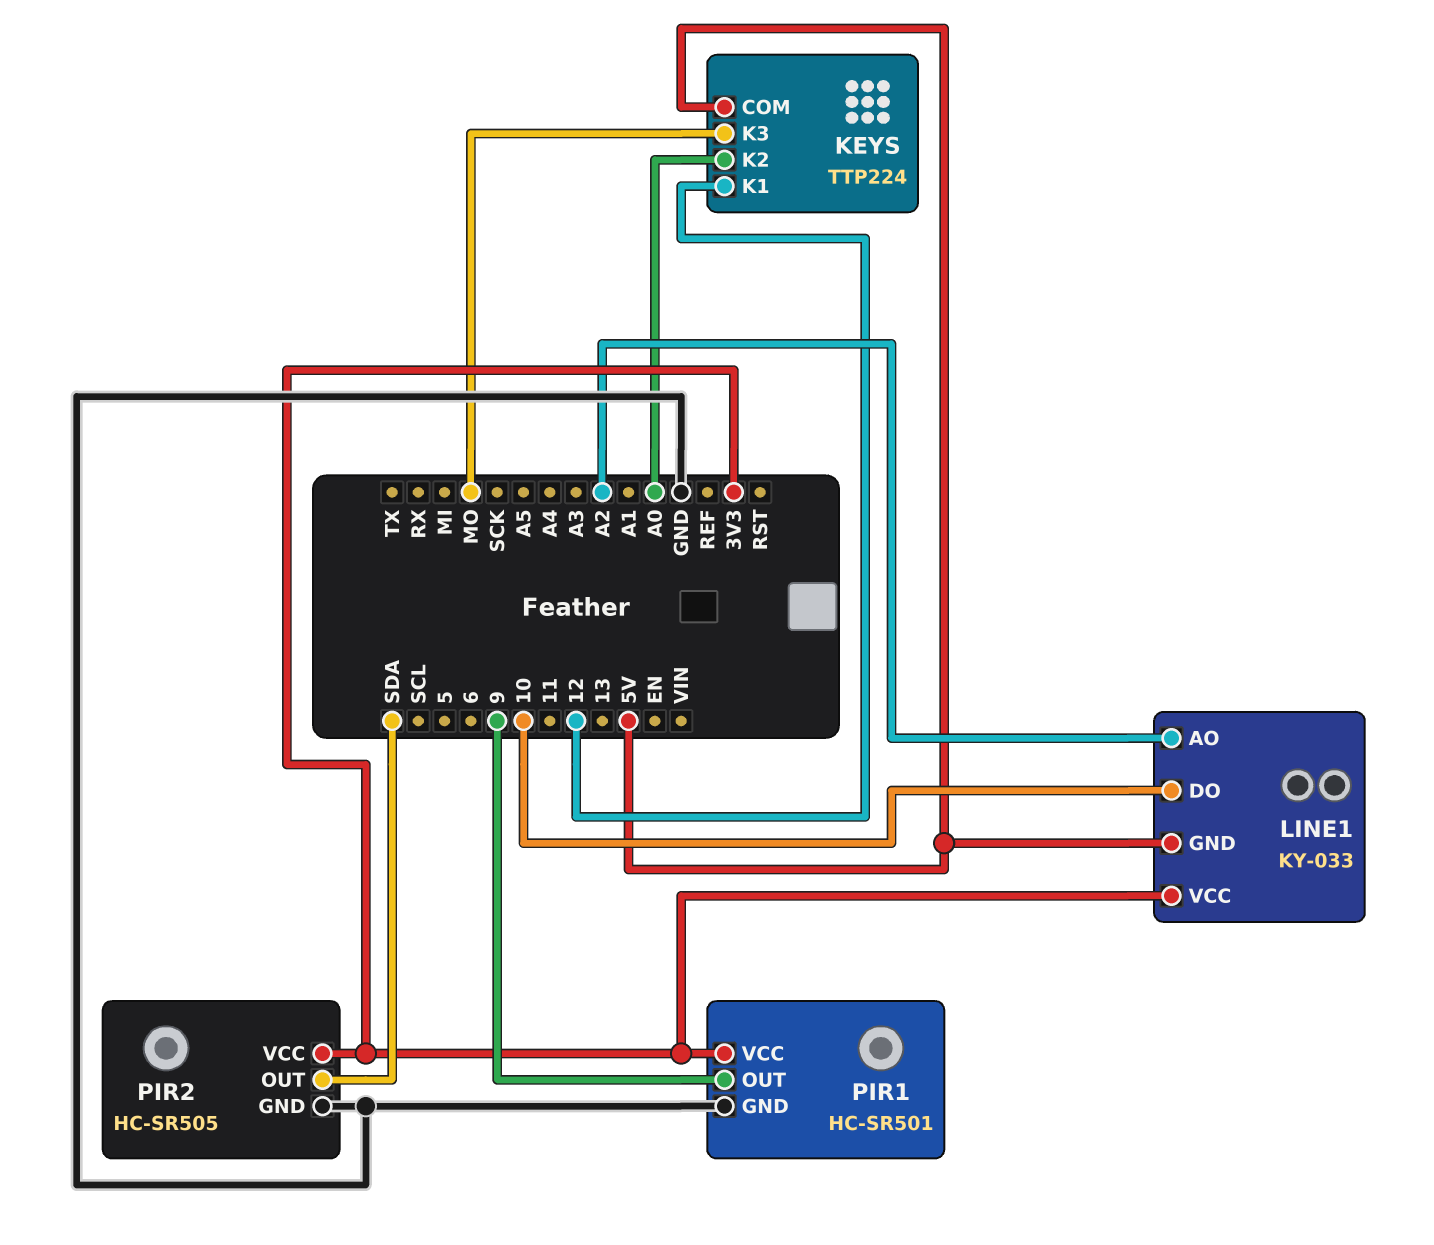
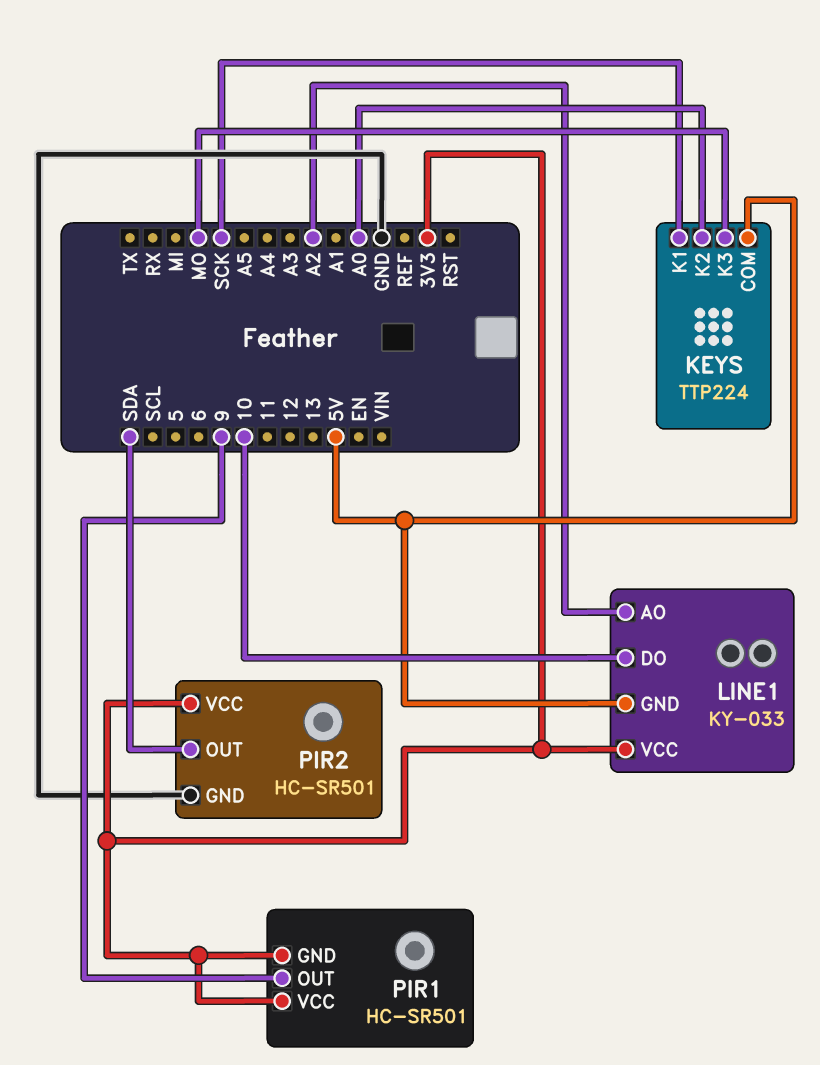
KEYS pin K1: 12 -> SCK
PIR1 pin GND: GND -> 3V3
PIR2: HC-SR505 -> HC-SR501

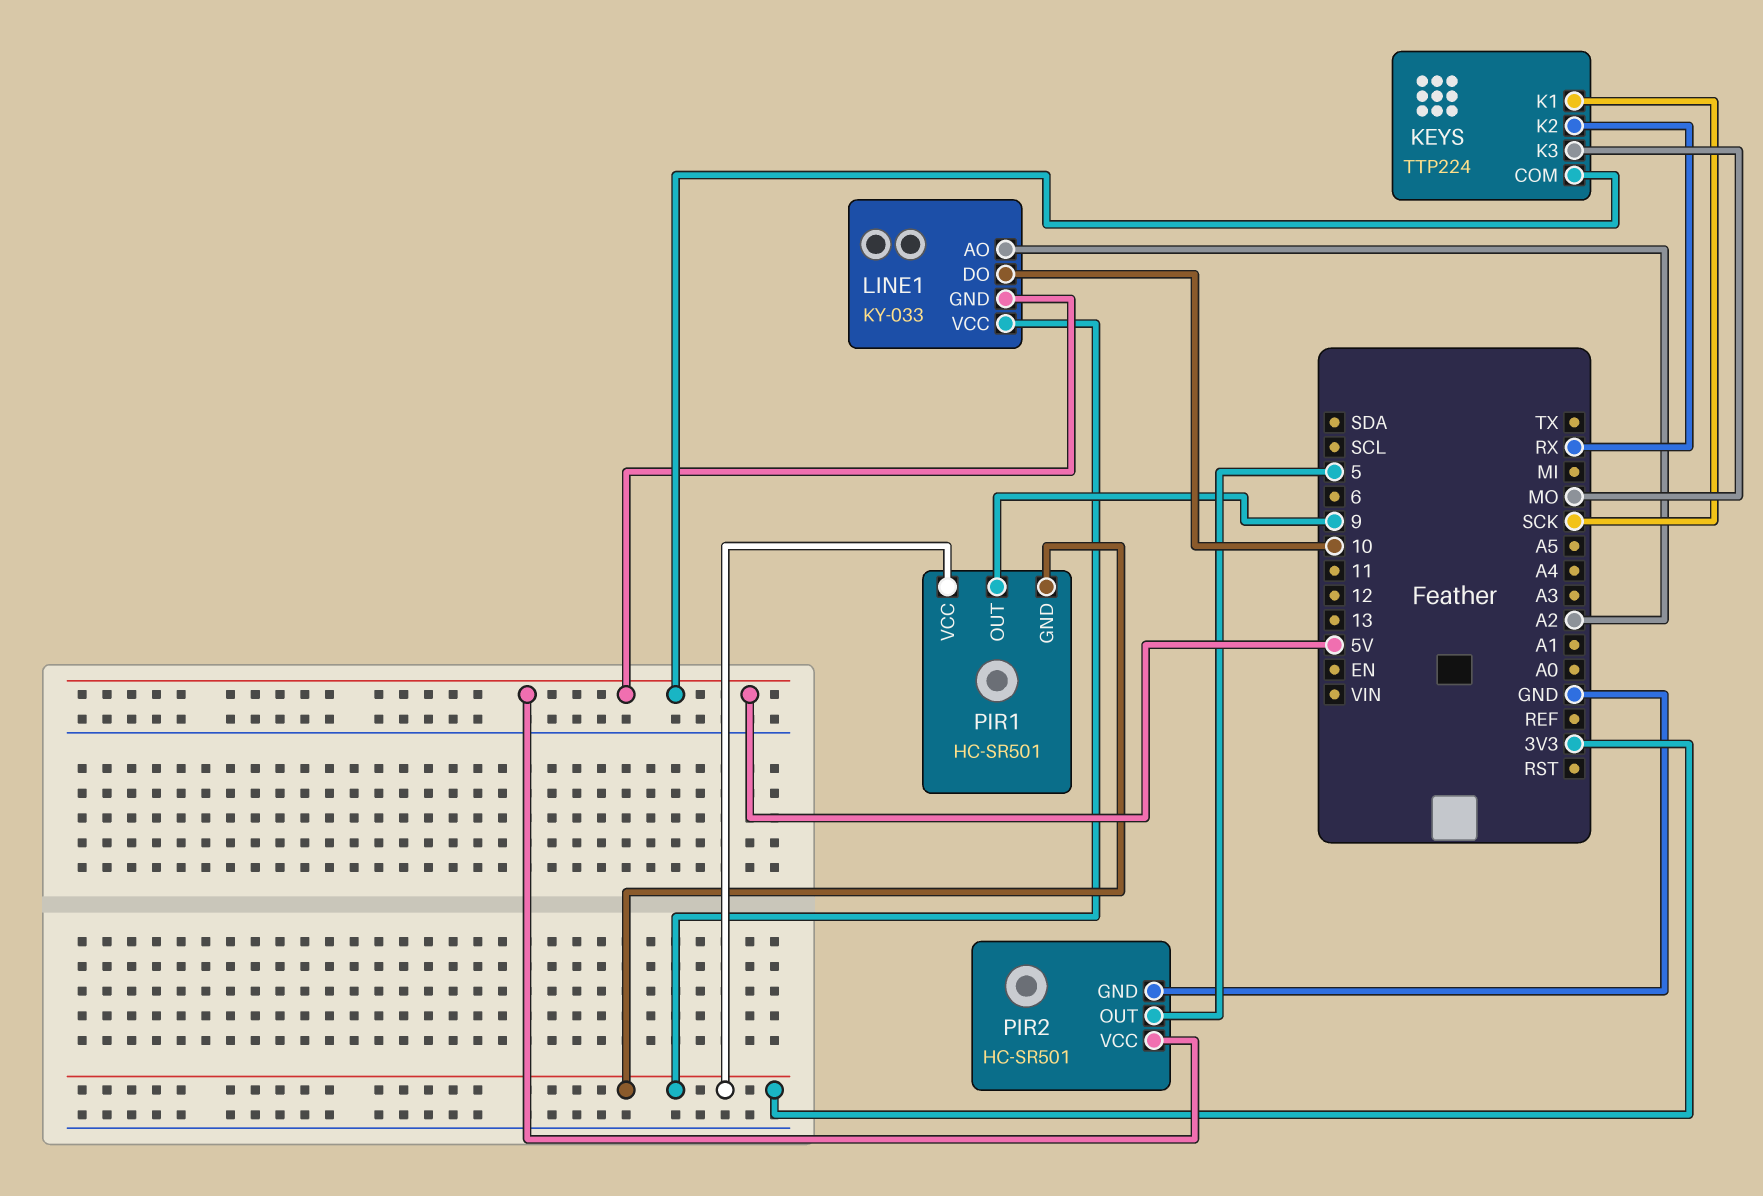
KEYS pin K2: A0 -> RX
PIR2 pin OUT: SDA -> 5
PIR2 pin VCC: 3V3 -> 5V

